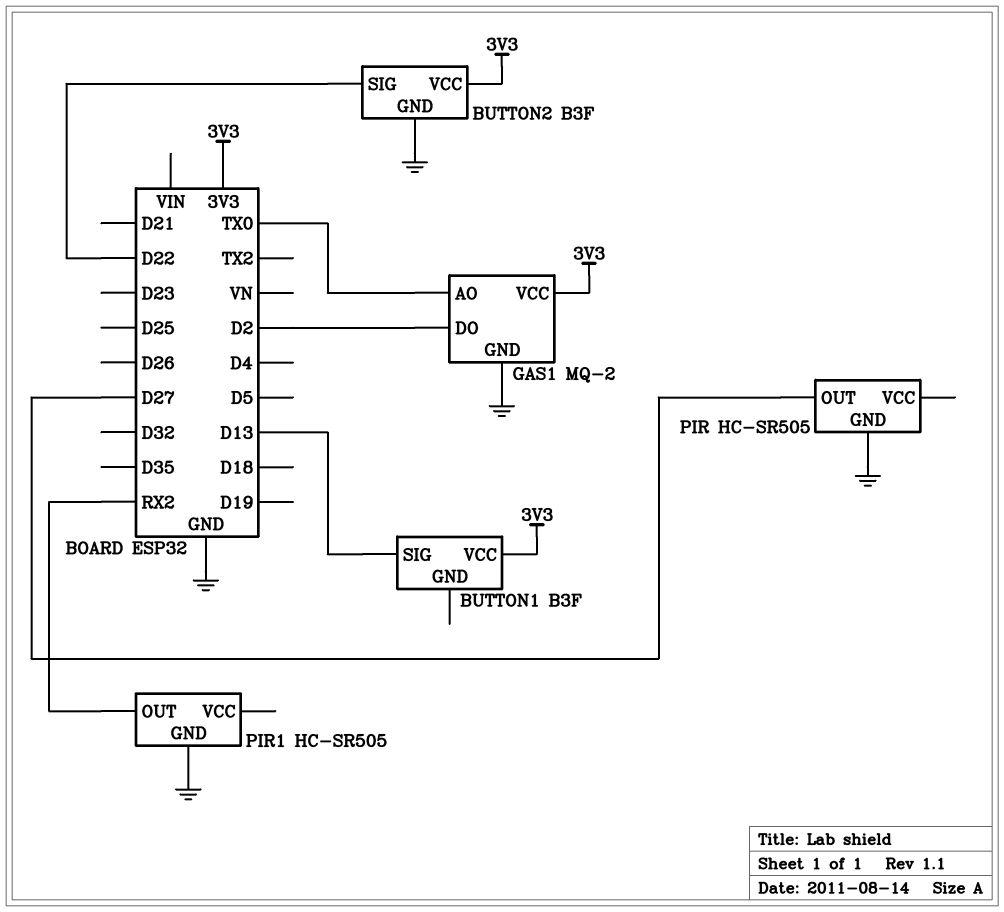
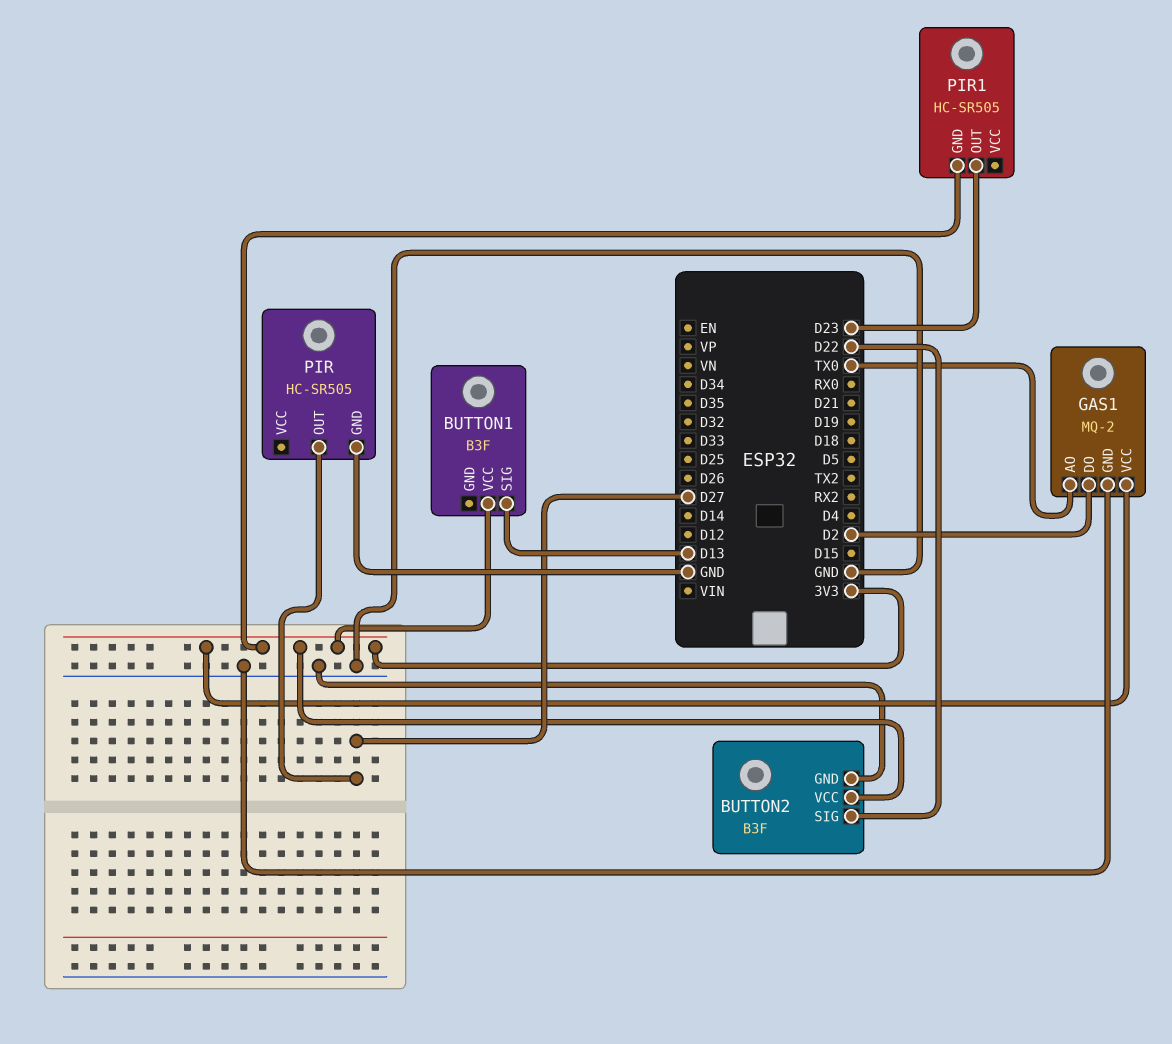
PIR1 pin GND: GND -> 3V3
PIR1 pin OUT: RX2 -> D23

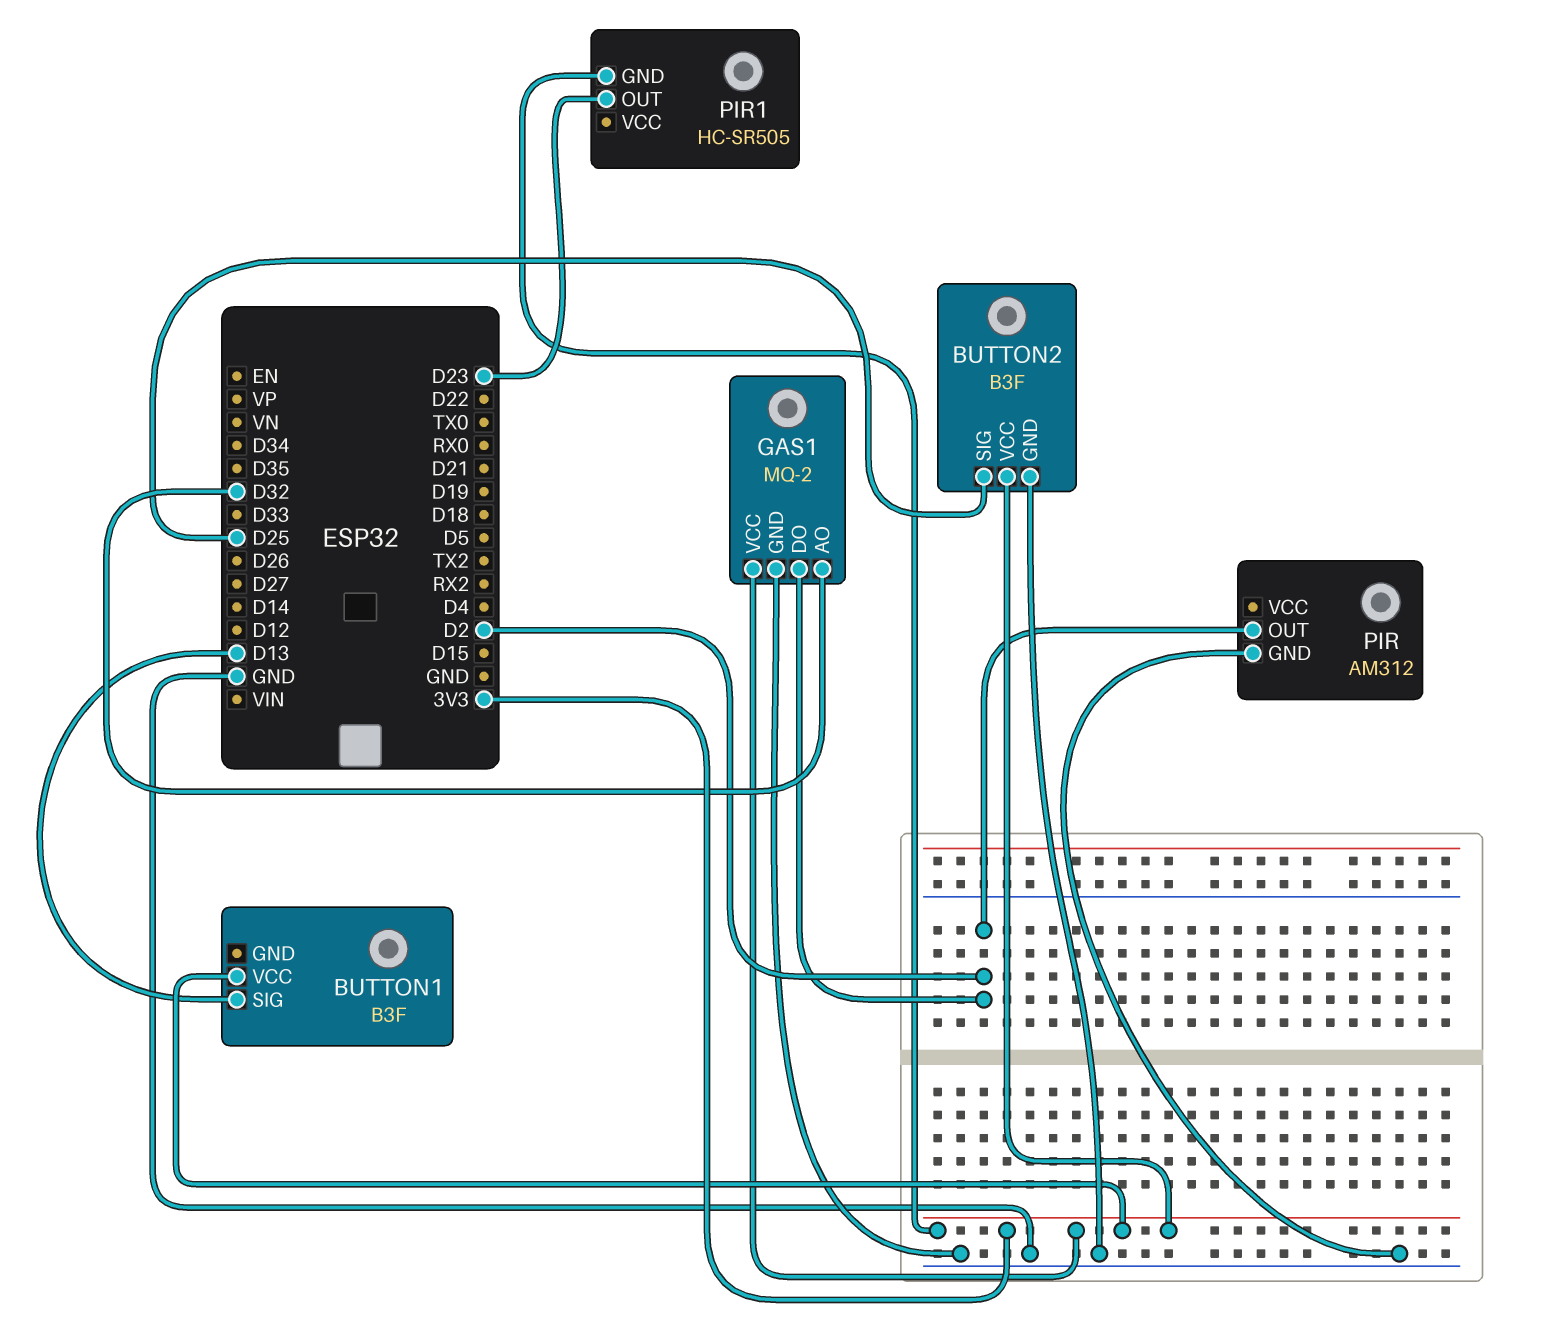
BUTTON2 pin SIG: D22 -> D25
GAS1 pin AO: TX0 -> D32
PIR: HC-SR505 -> AM312
PIR pin OUT: D27 -> D2

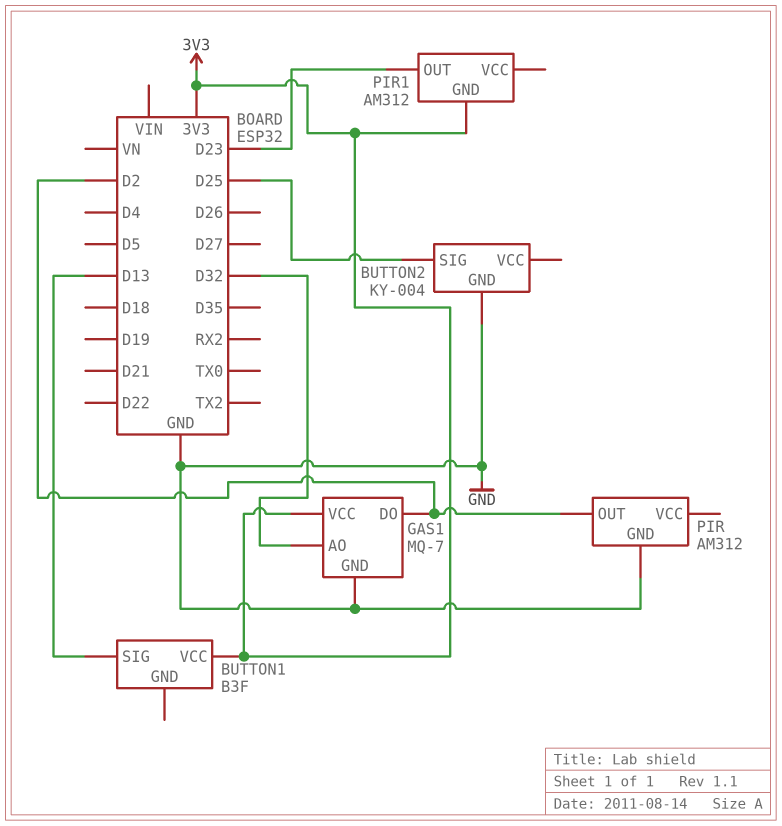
BUTTON2: B3F -> KY-004
BUTTON2 pin VCC: 3V3 -> none
GAS1: MQ-2 -> MQ-7
PIR1: HC-SR505 -> AM312

